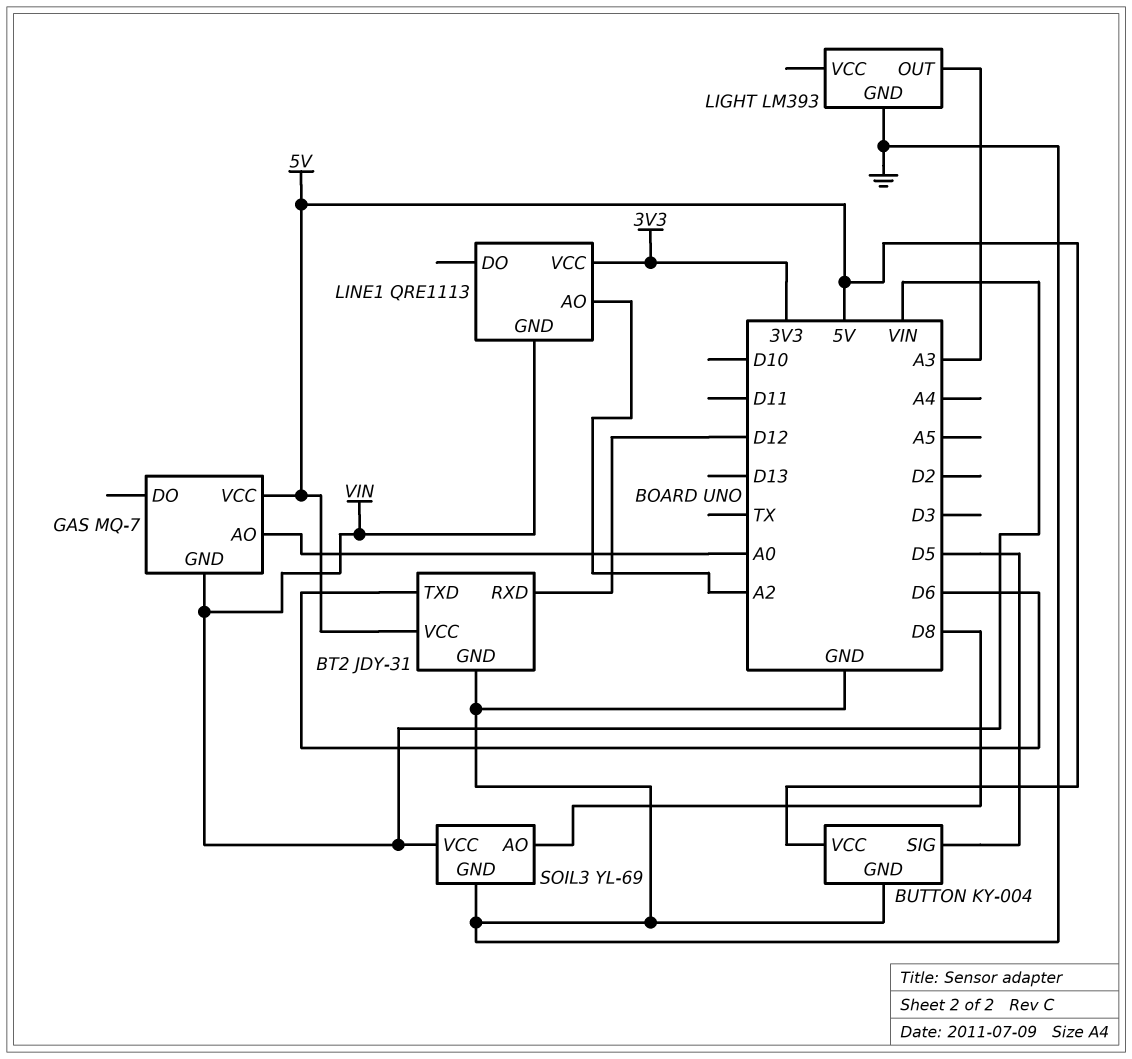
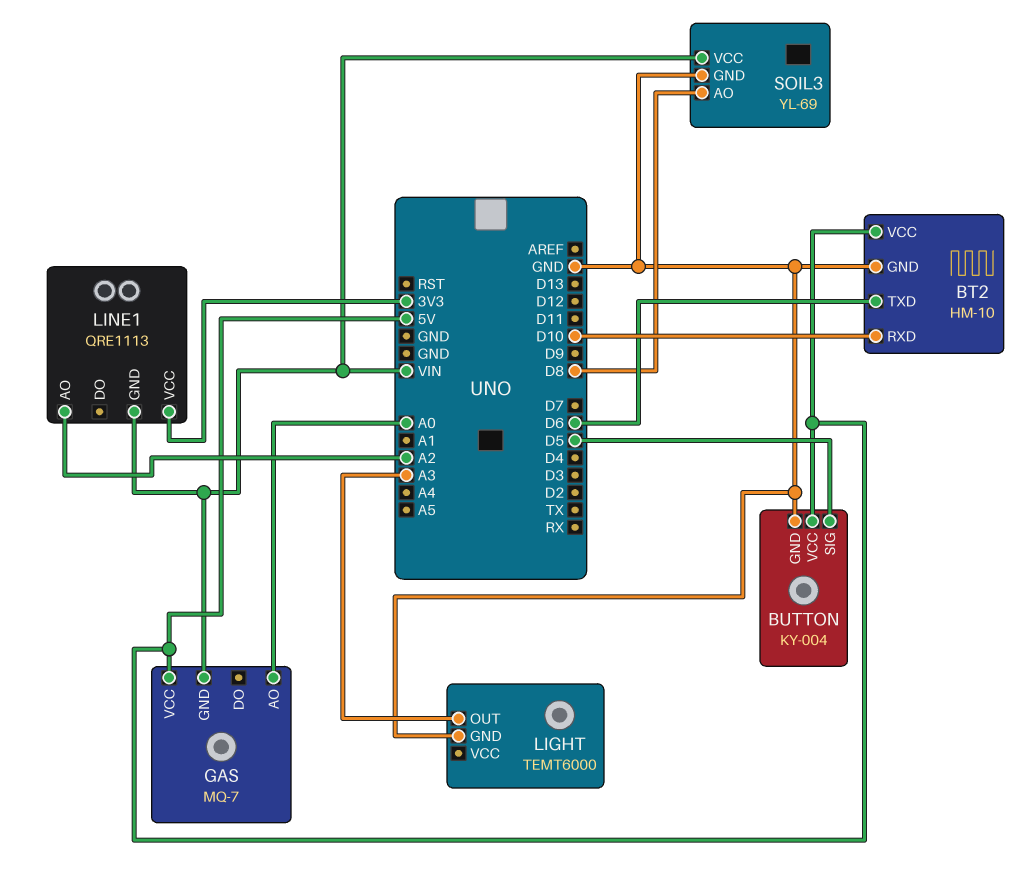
BT2: JDY-31 -> HM-10
BT2 pin RXD: D12 -> D10
LIGHT: LM393 -> TEMT6000

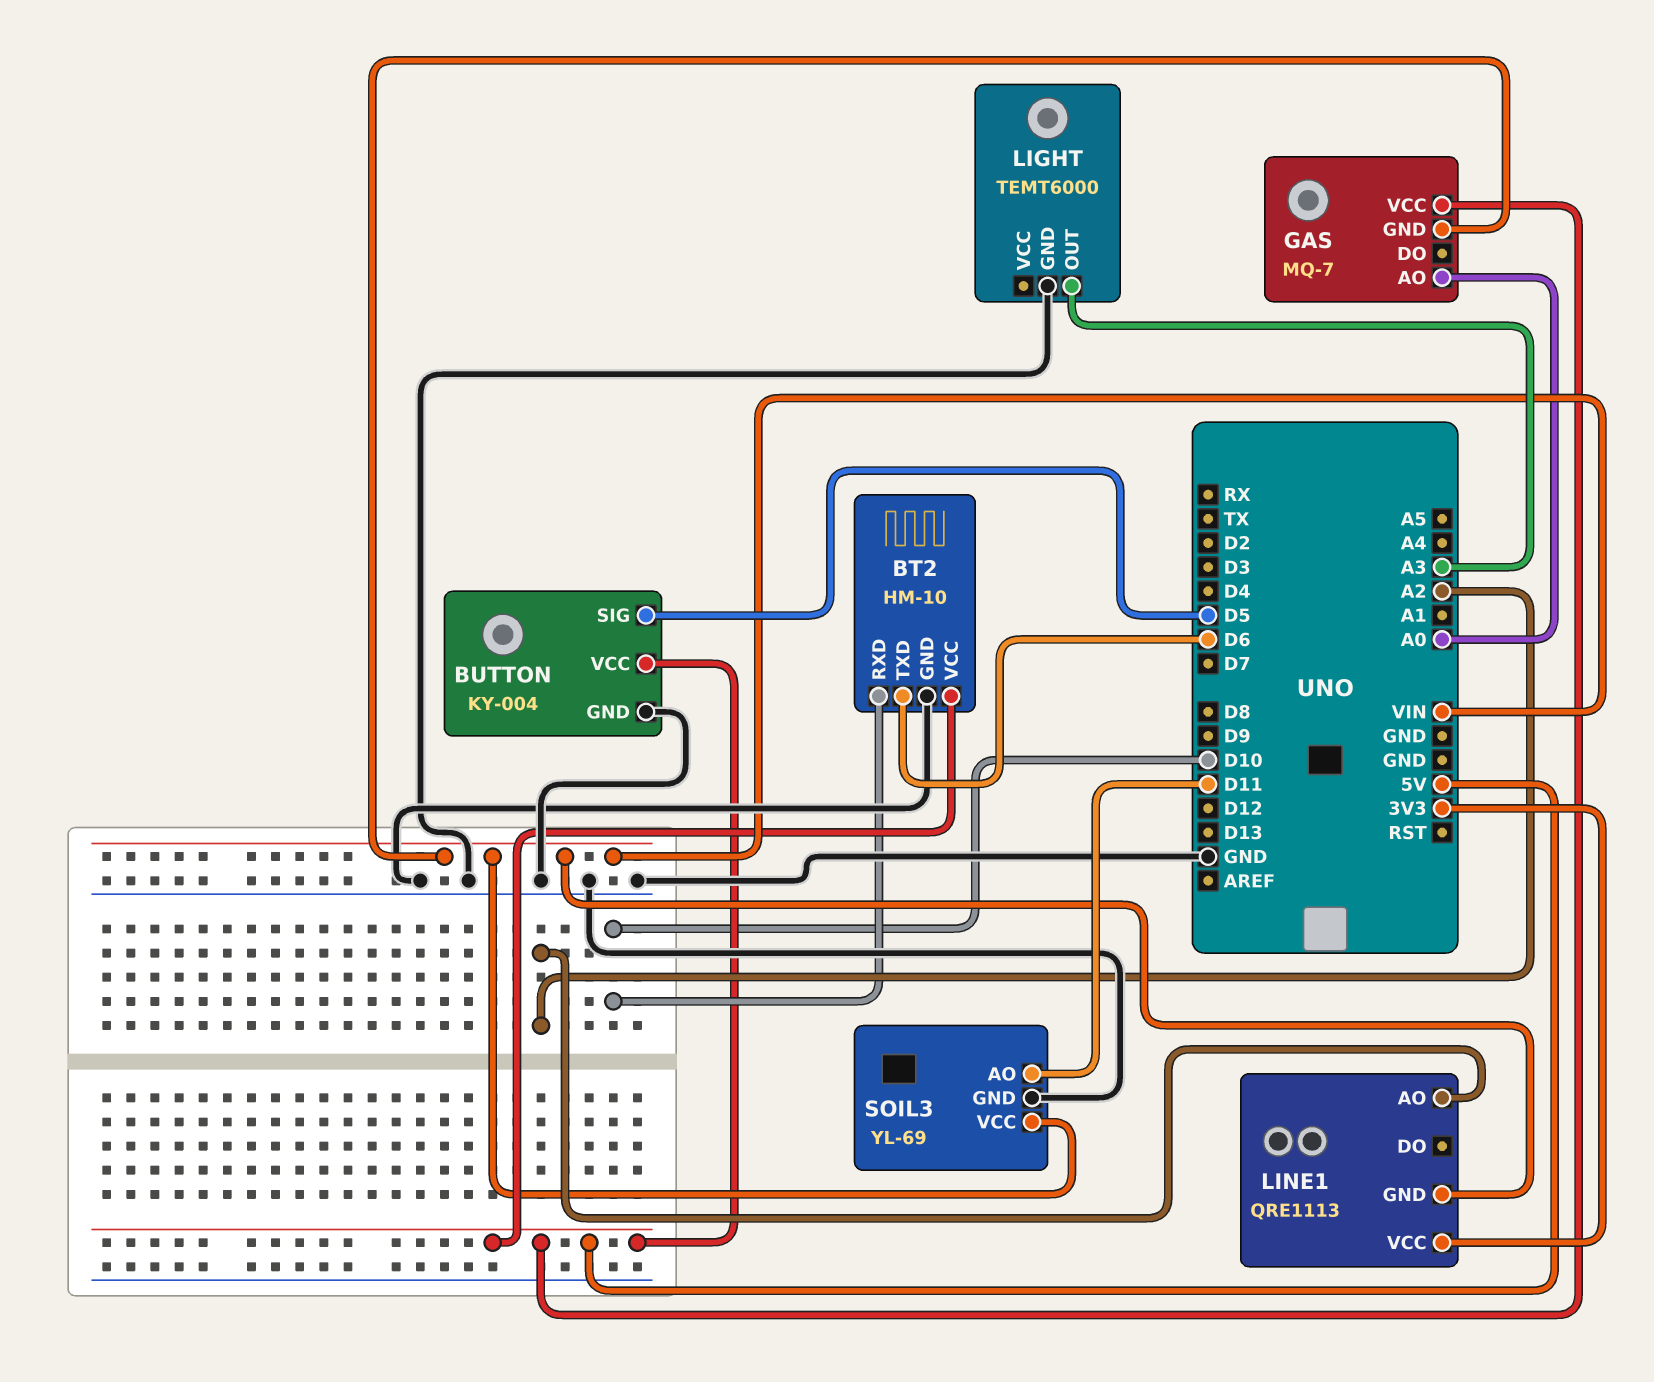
SOIL3 pin AO: D8 -> D11

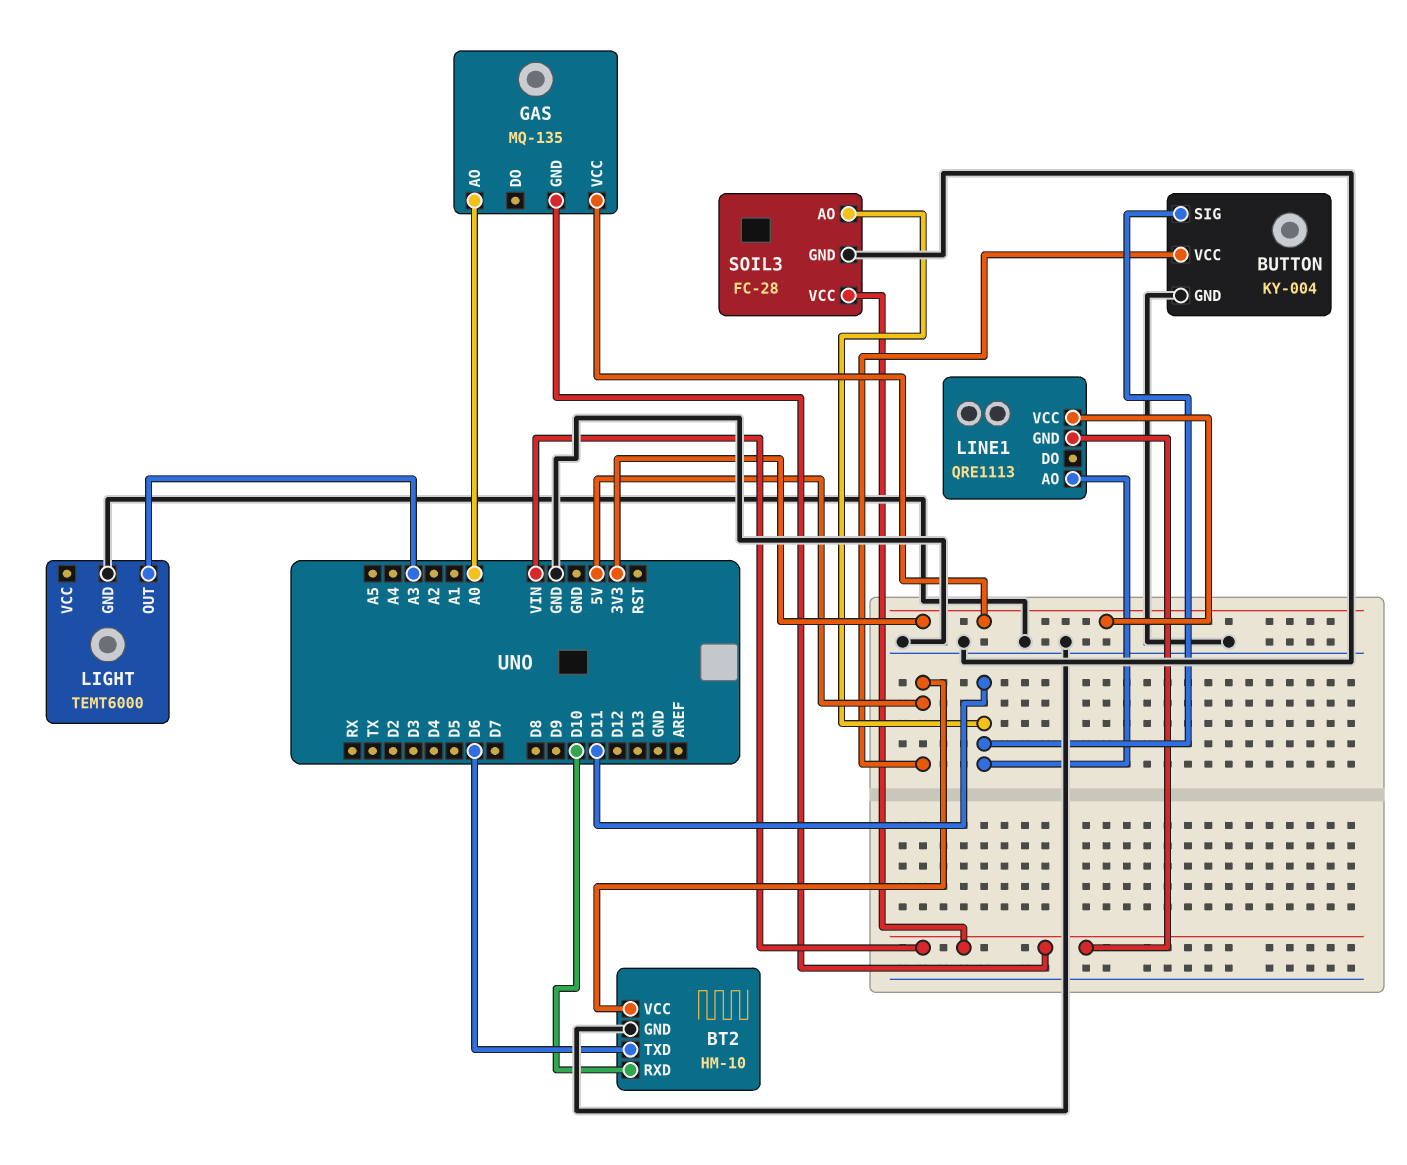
BUTTON pin SIG: D5 -> D11
GAS: MQ-7 -> MQ-135
GAS pin VCC: 5V -> 3V3
LINE1 pin AO: A2 -> D11
SOIL3: YL-69 -> FC-28

